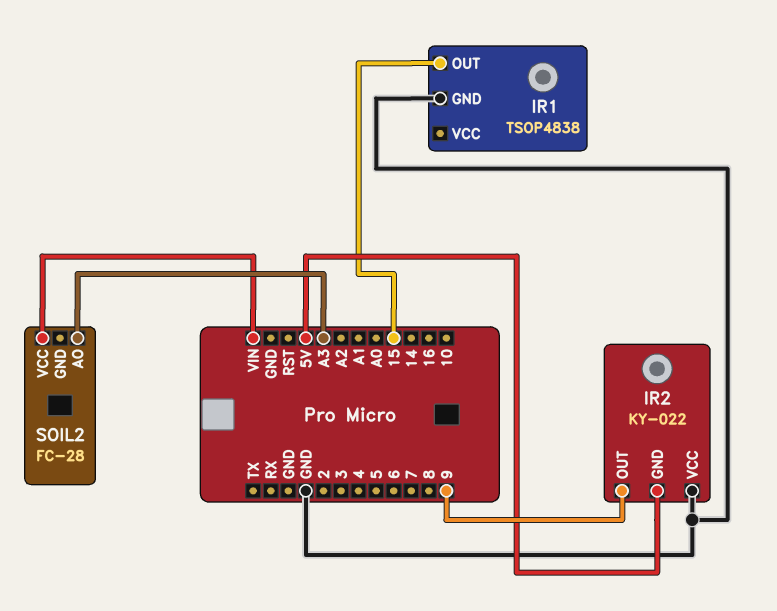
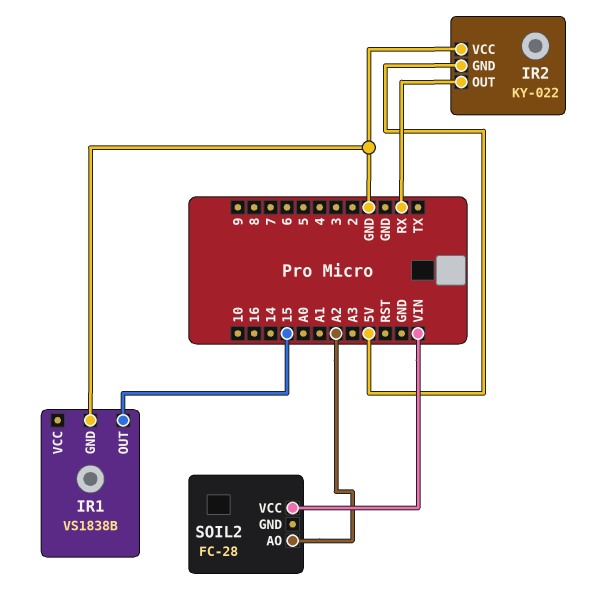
IR1: TSOP4838 -> VS1838B
IR2 pin OUT: 9 -> RX
SOIL2 pin AO: A3 -> A2

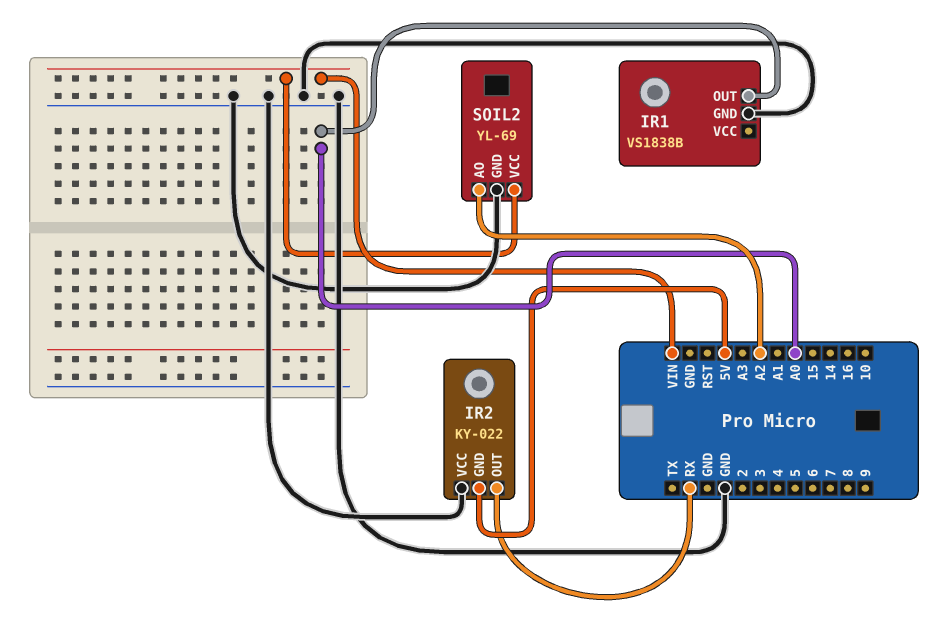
IR1 pin OUT: 15 -> A0
SOIL2: FC-28 -> YL-69
SOIL2 pin GND: none -> GND

